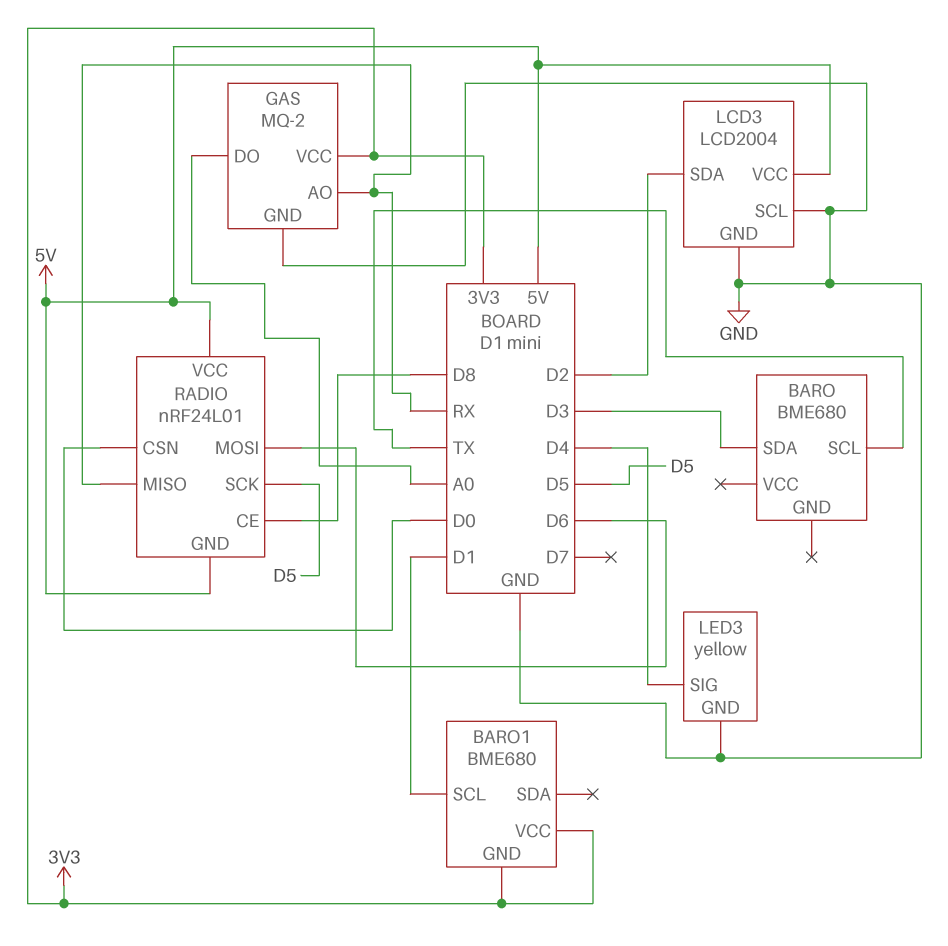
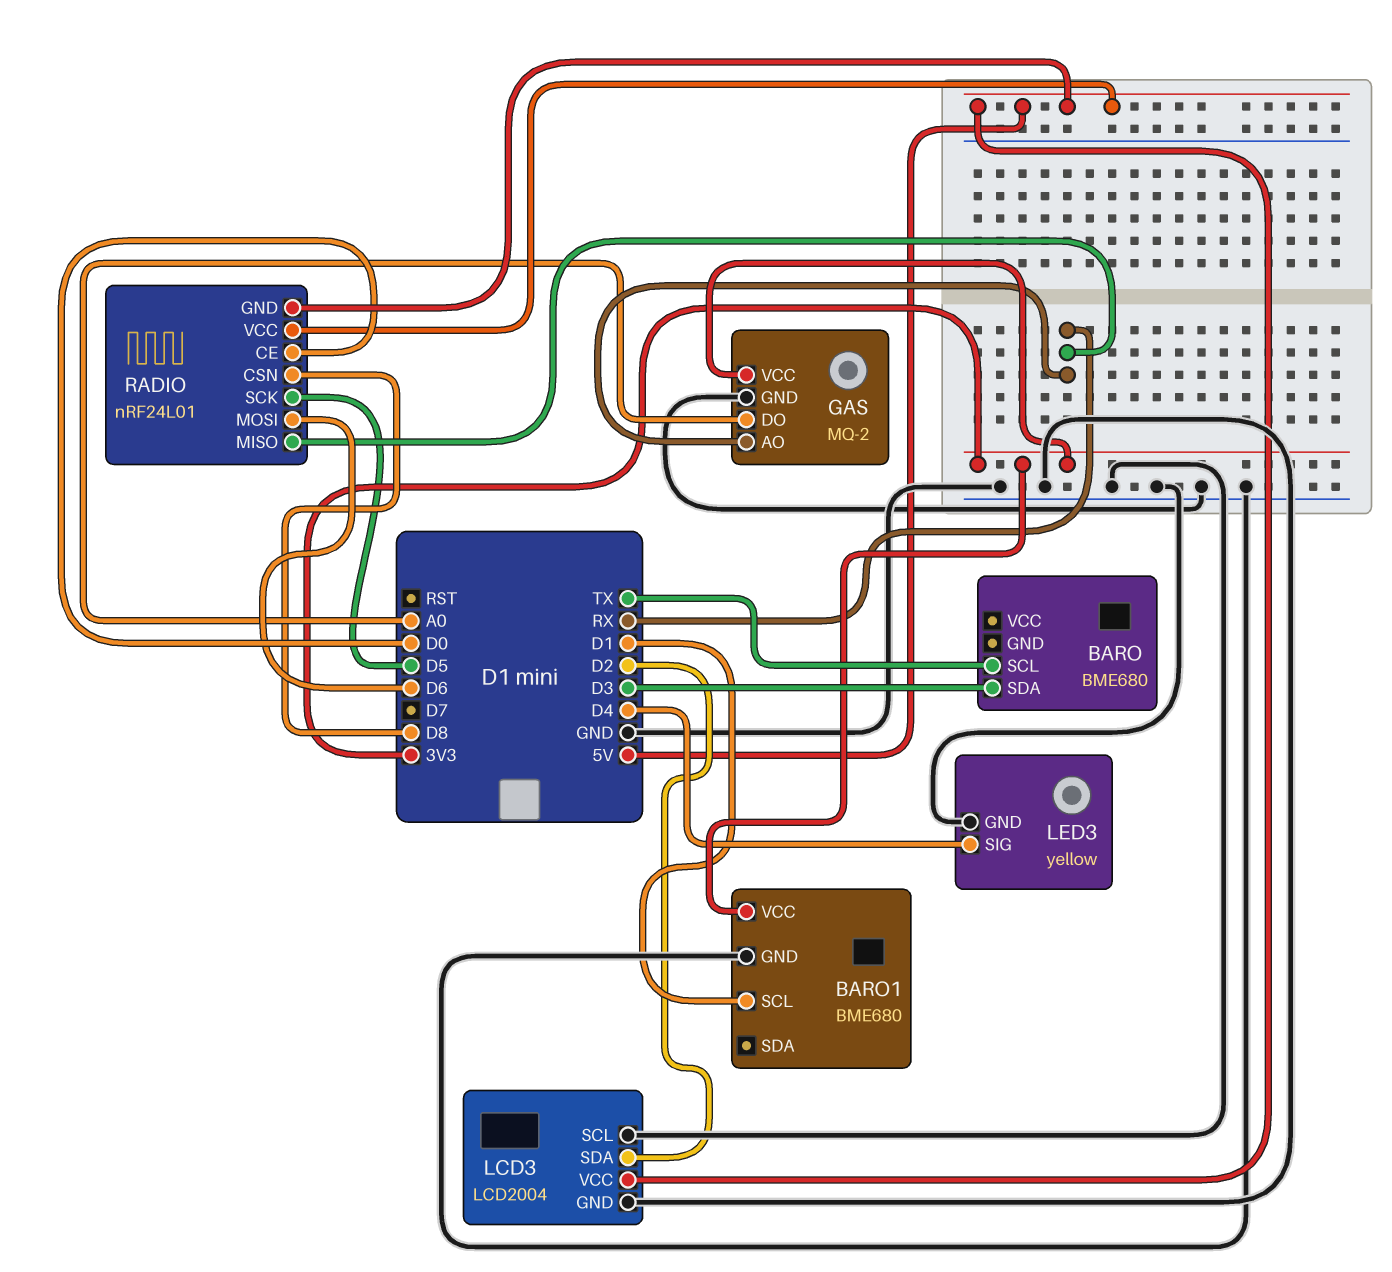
BARO1 pin GND: 3V3 -> GND
RADIO pin CE: D8 -> D0
RADIO pin CSN: D0 -> D8

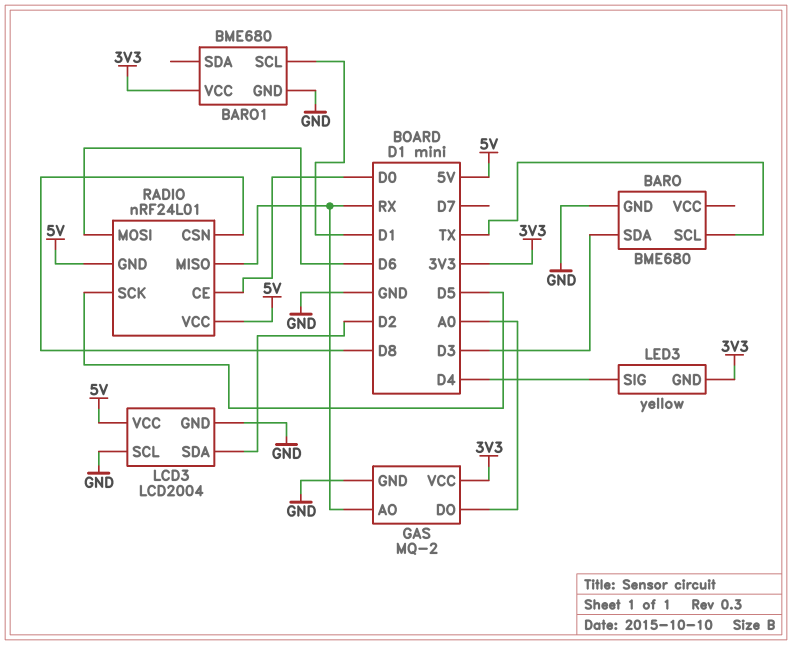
BARO pin GND: none -> GND
LED3 pin GND: GND -> 3V3

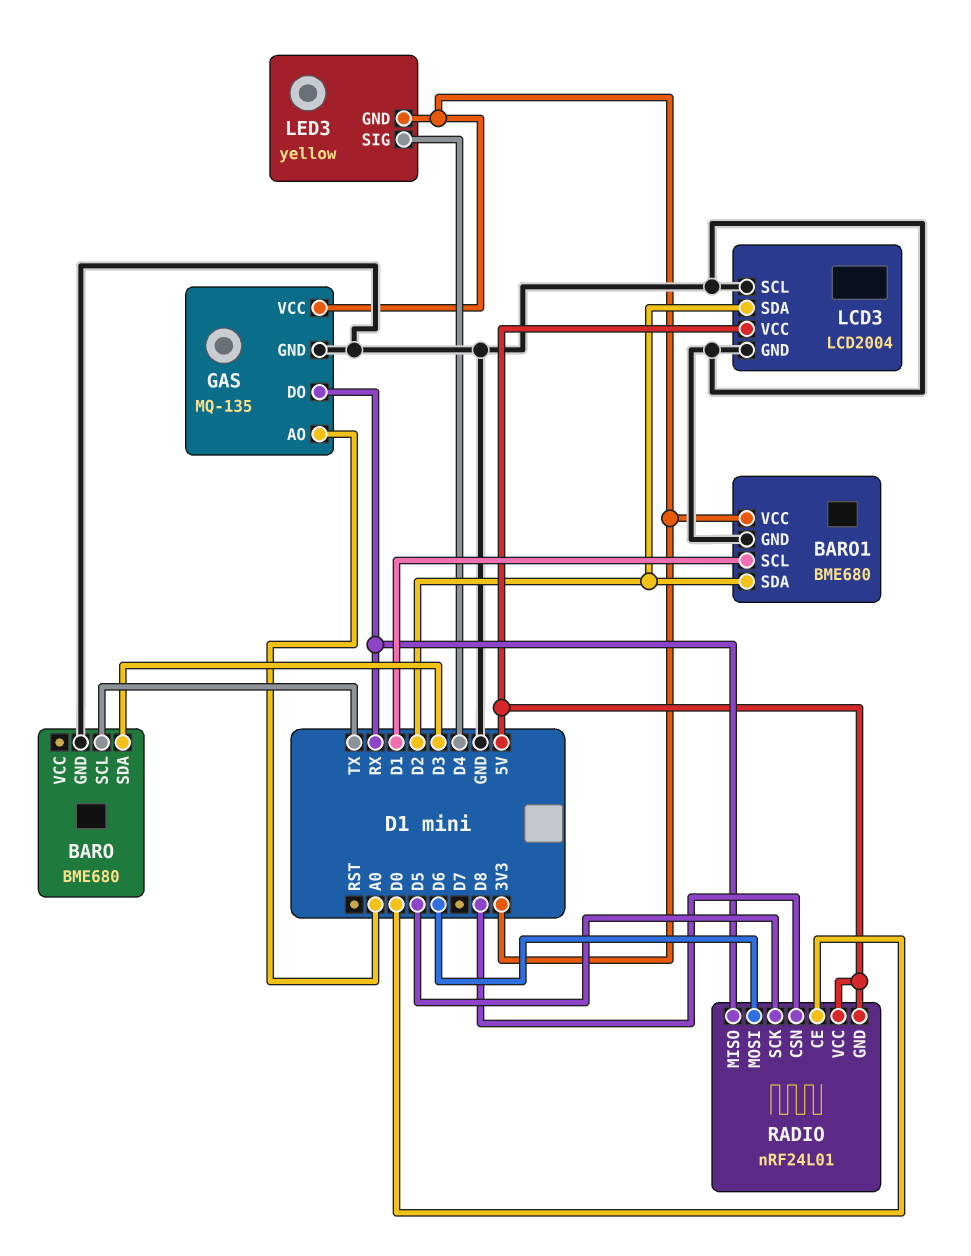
BARO1 pin SDA: none -> D2
GAS: MQ-2 -> MQ-135
GAS pin AO: RX -> A0
GAS pin DO: A0 -> RX

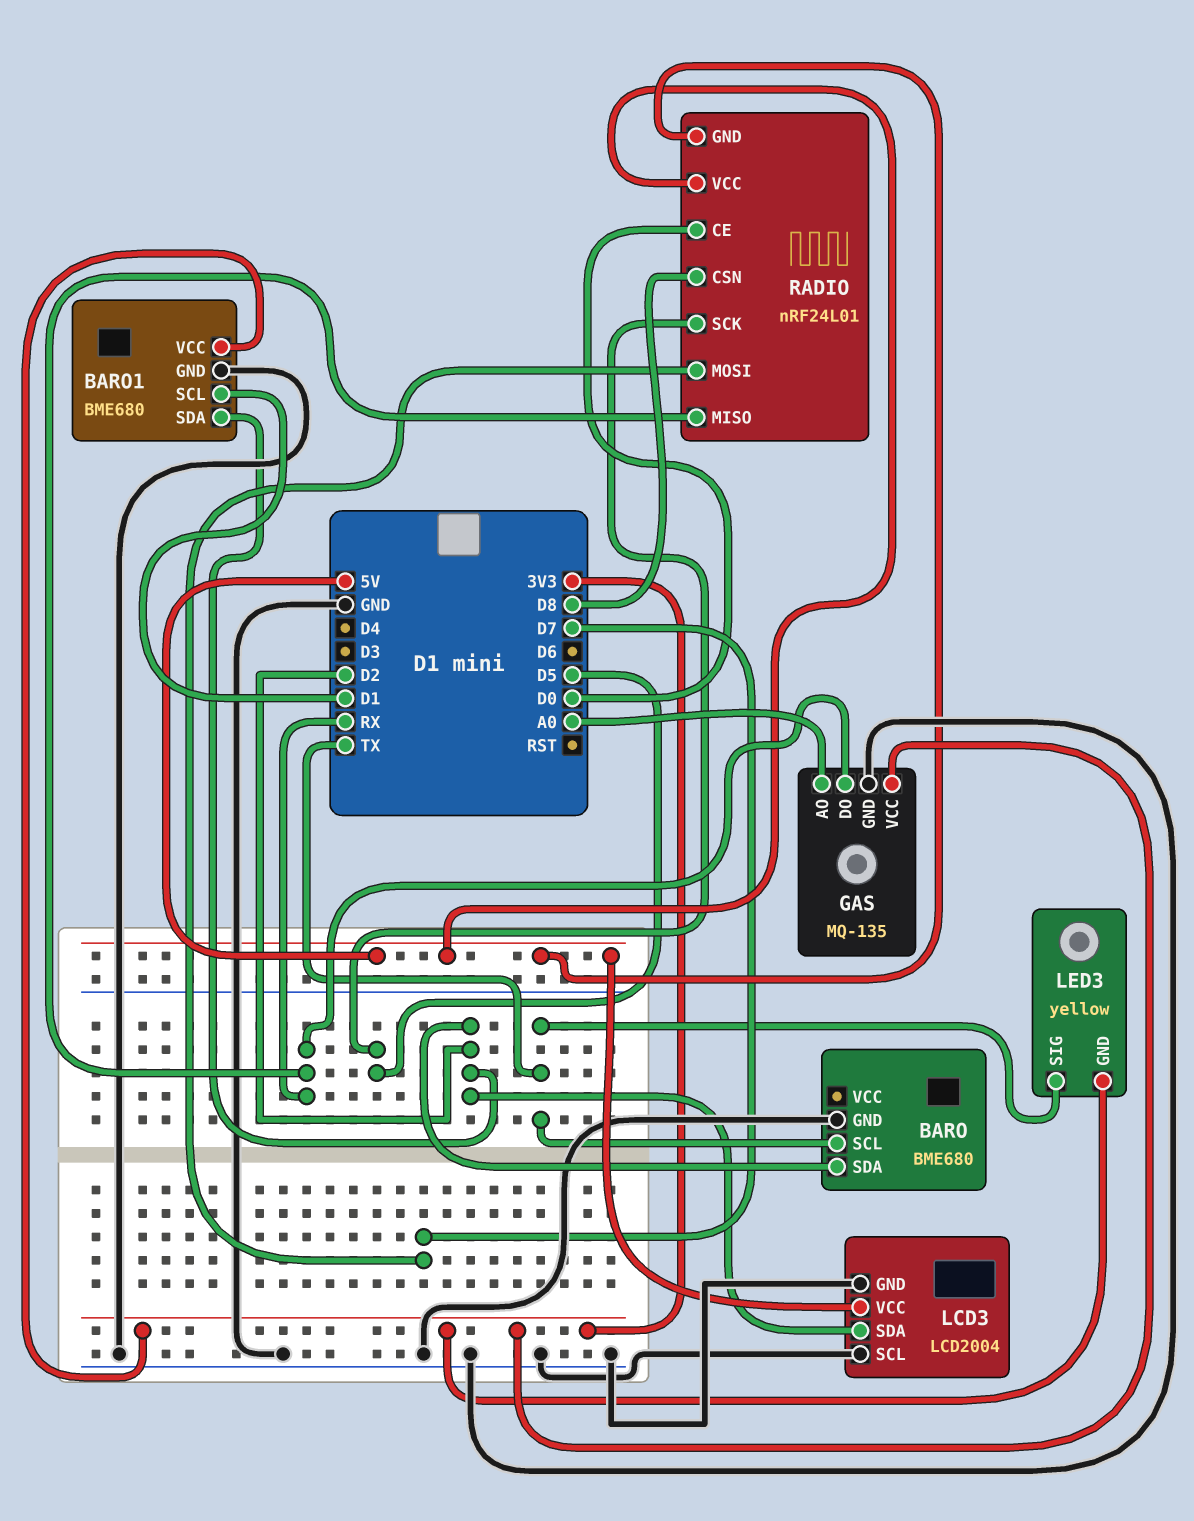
BARO pin SDA: D3 -> D2
LED3 pin SIG: D4 -> TX
RADIO pin MOSI: D6 -> D7

